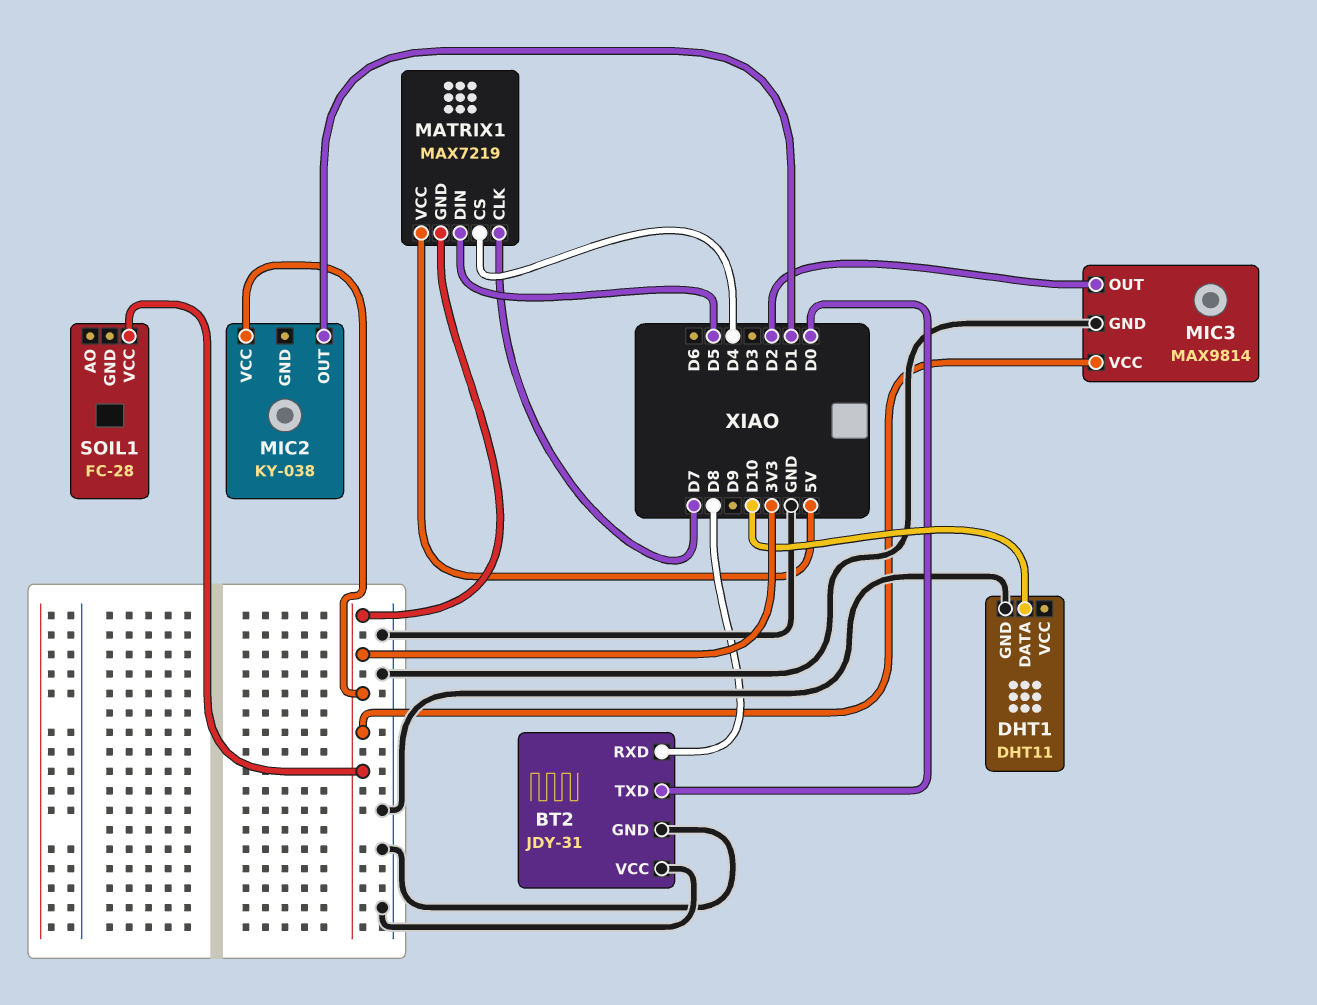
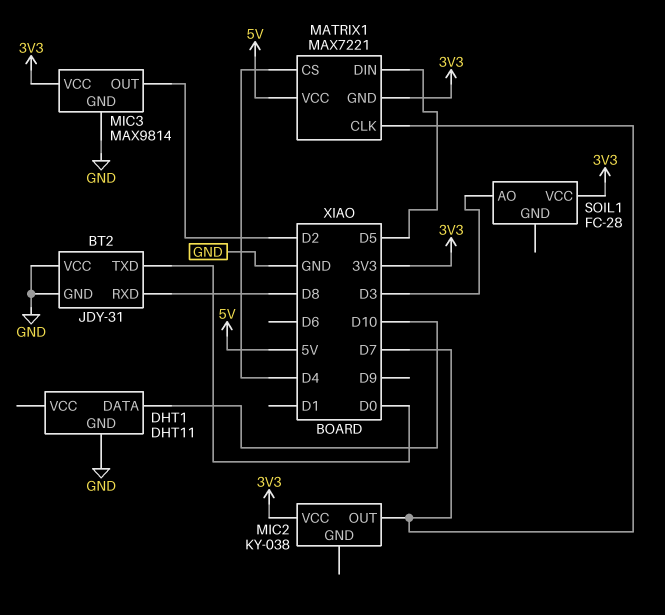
MATRIX1: MAX7219 -> MAX7221
MIC2 pin OUT: D1 -> D7
SOIL1 pin AO: none -> D3

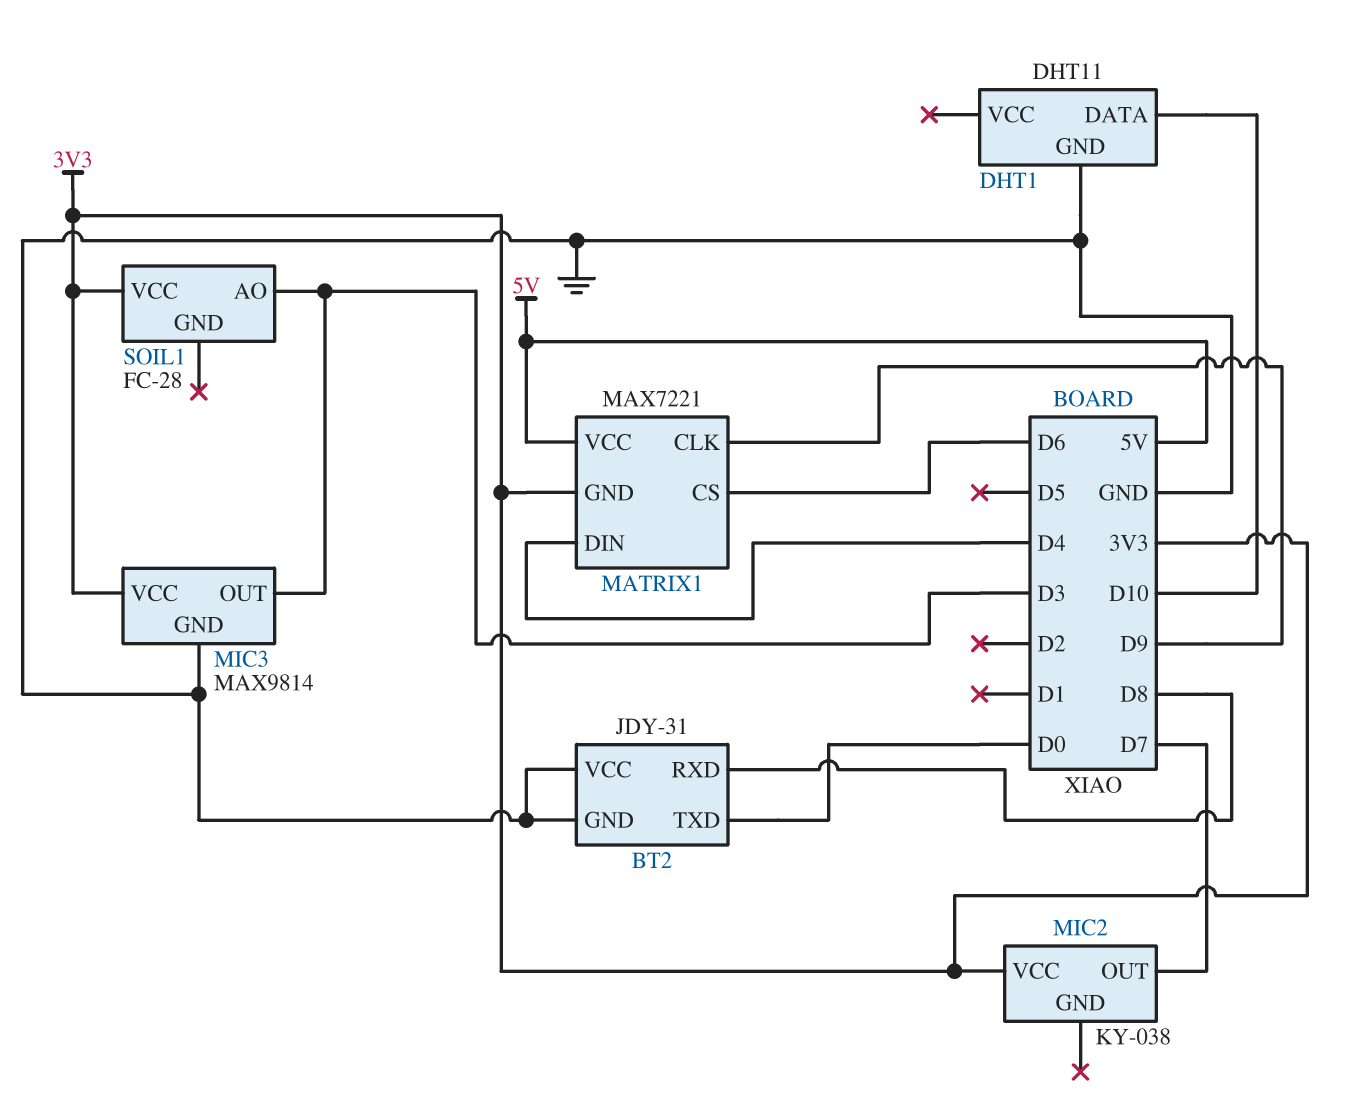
MATRIX1 pin CLK: D7 -> D9
MATRIX1 pin CS: D4 -> D6
MATRIX1 pin DIN: D5 -> D4
MIC3 pin OUT: D2 -> D3

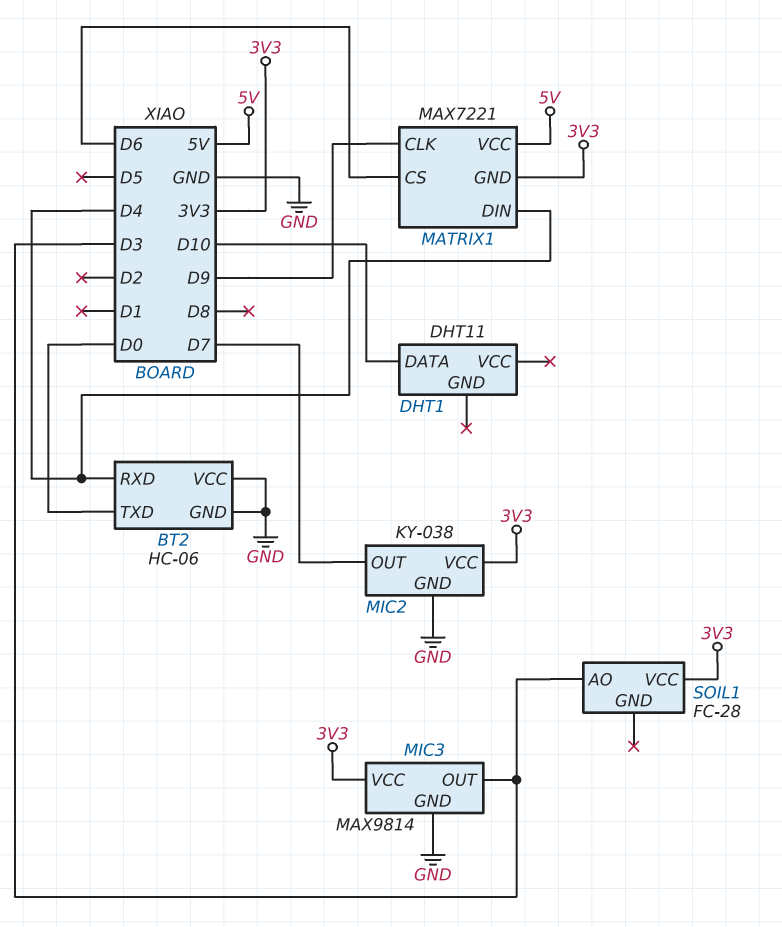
BT2: JDY-31 -> HC-06
BT2 pin RXD: D8 -> D4
DHT1 pin GND: GND -> none
MIC2 pin GND: none -> GND

